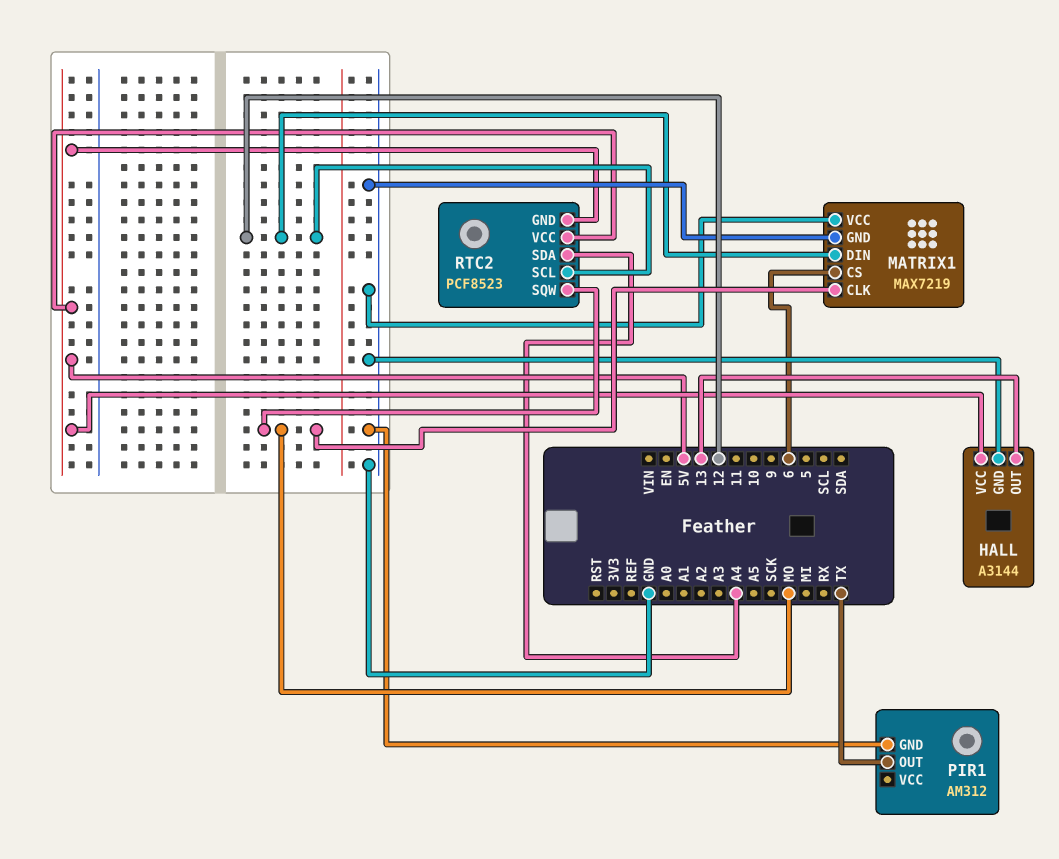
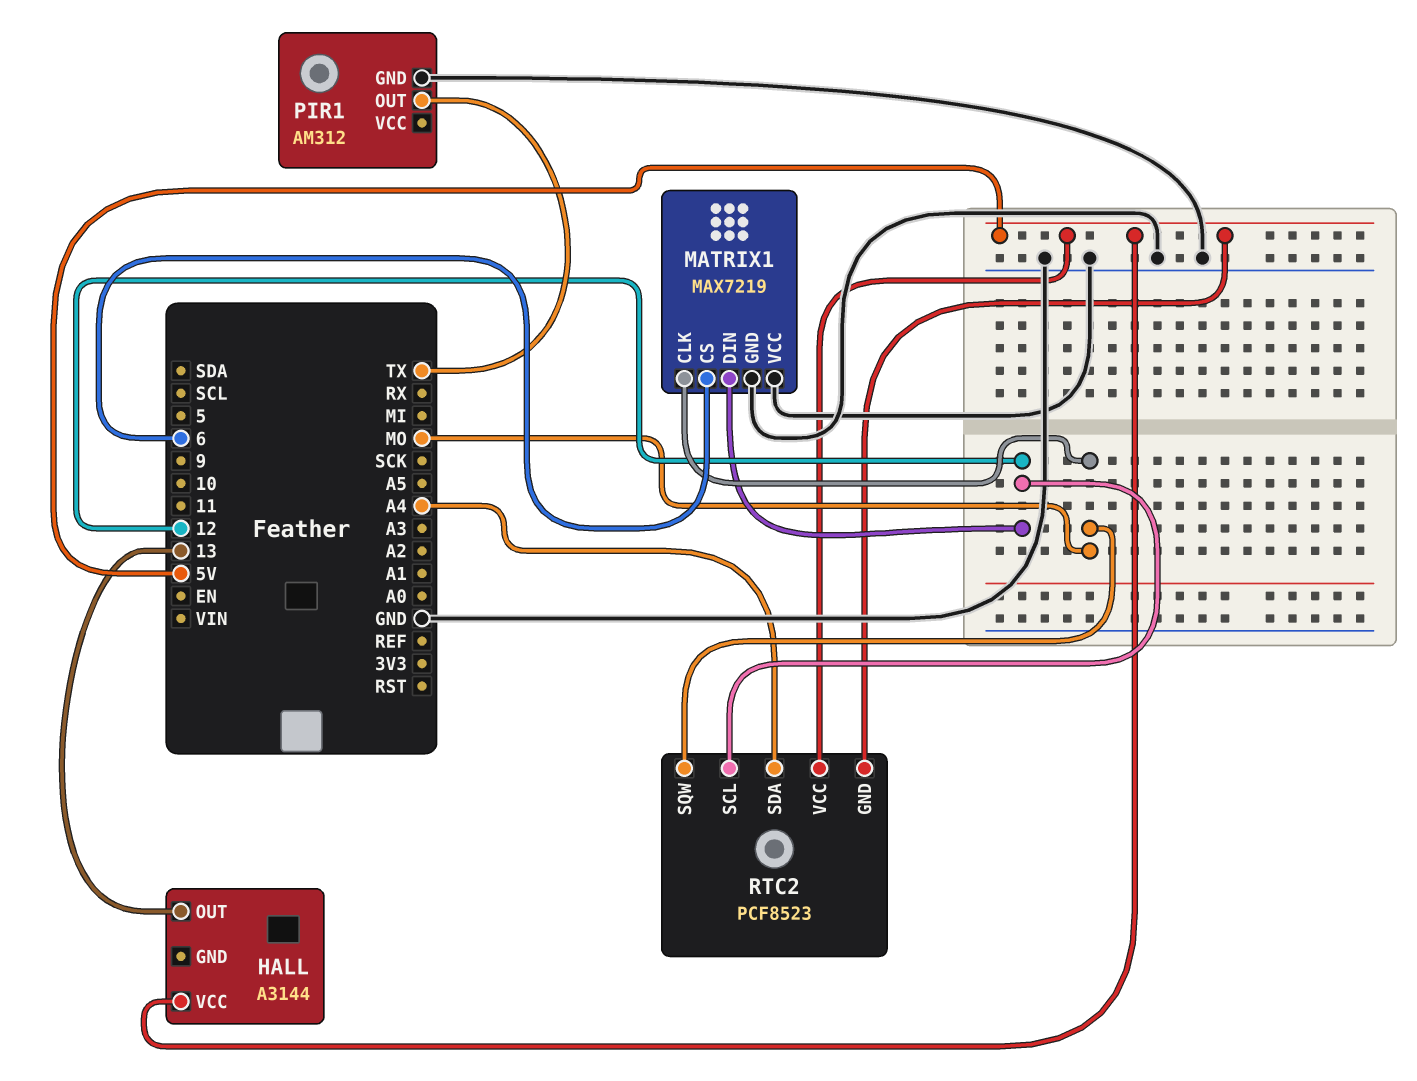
HALL pin GND: GND -> none

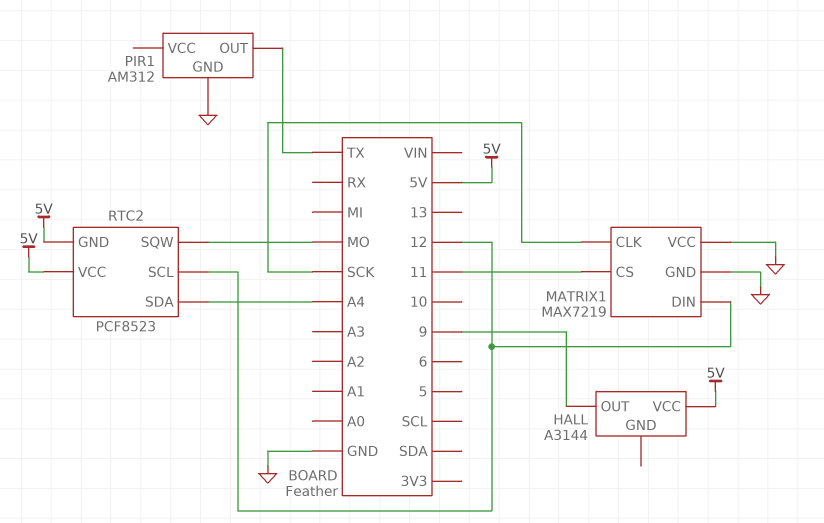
HALL pin OUT: 13 -> 9
MATRIX1 pin CLK: MO -> SCK
MATRIX1 pin CS: 6 -> 11

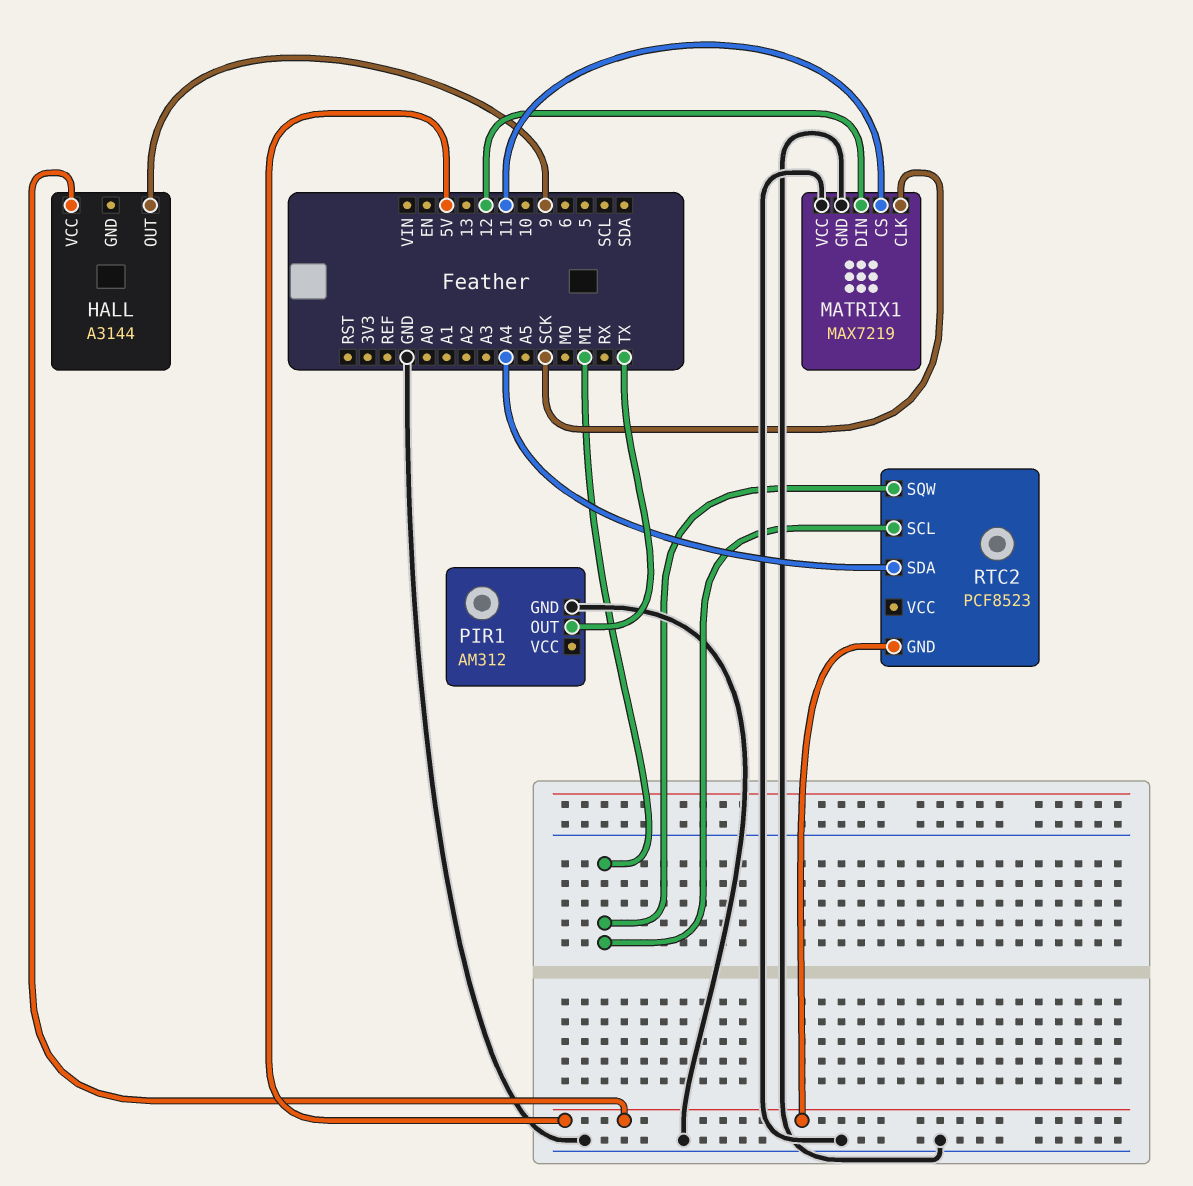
RTC2 pin SCL: 12 -> MI
RTC2 pin SQW: MO -> MI
RTC2 pin VCC: 5V -> none

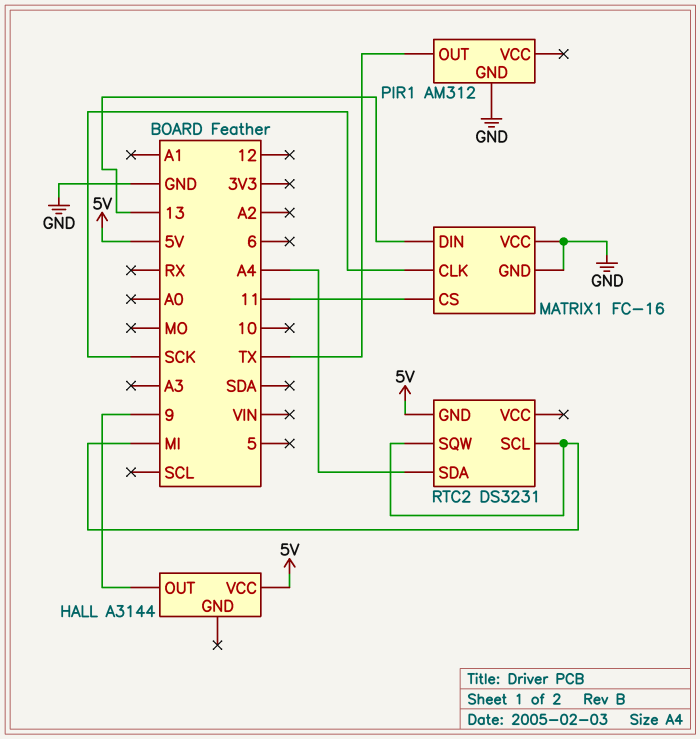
MATRIX1: MAX7219 -> FC-16
MATRIX1 pin DIN: 12 -> 13
RTC2: PCF8523 -> DS3231

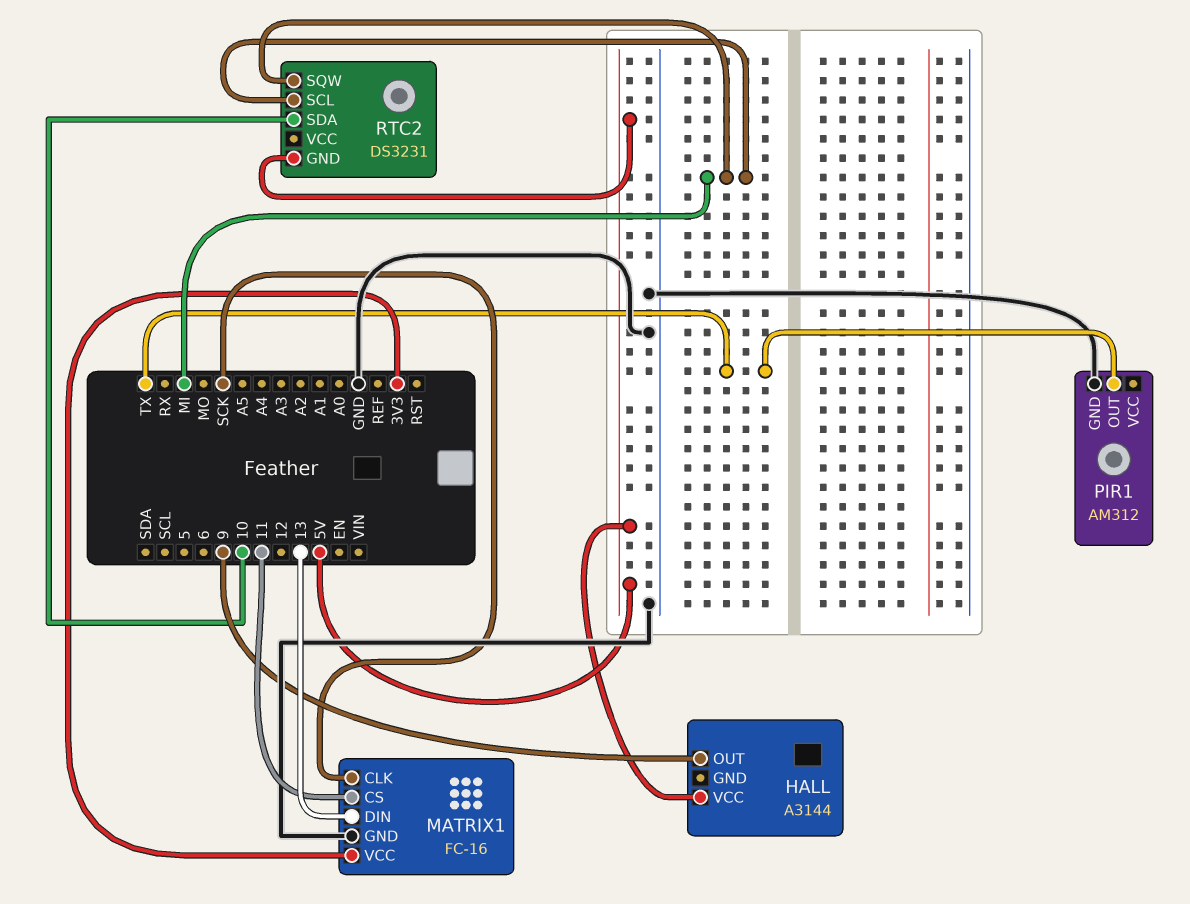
MATRIX1 pin VCC: GND -> 3V3
RTC2 pin SDA: A4 -> 10

